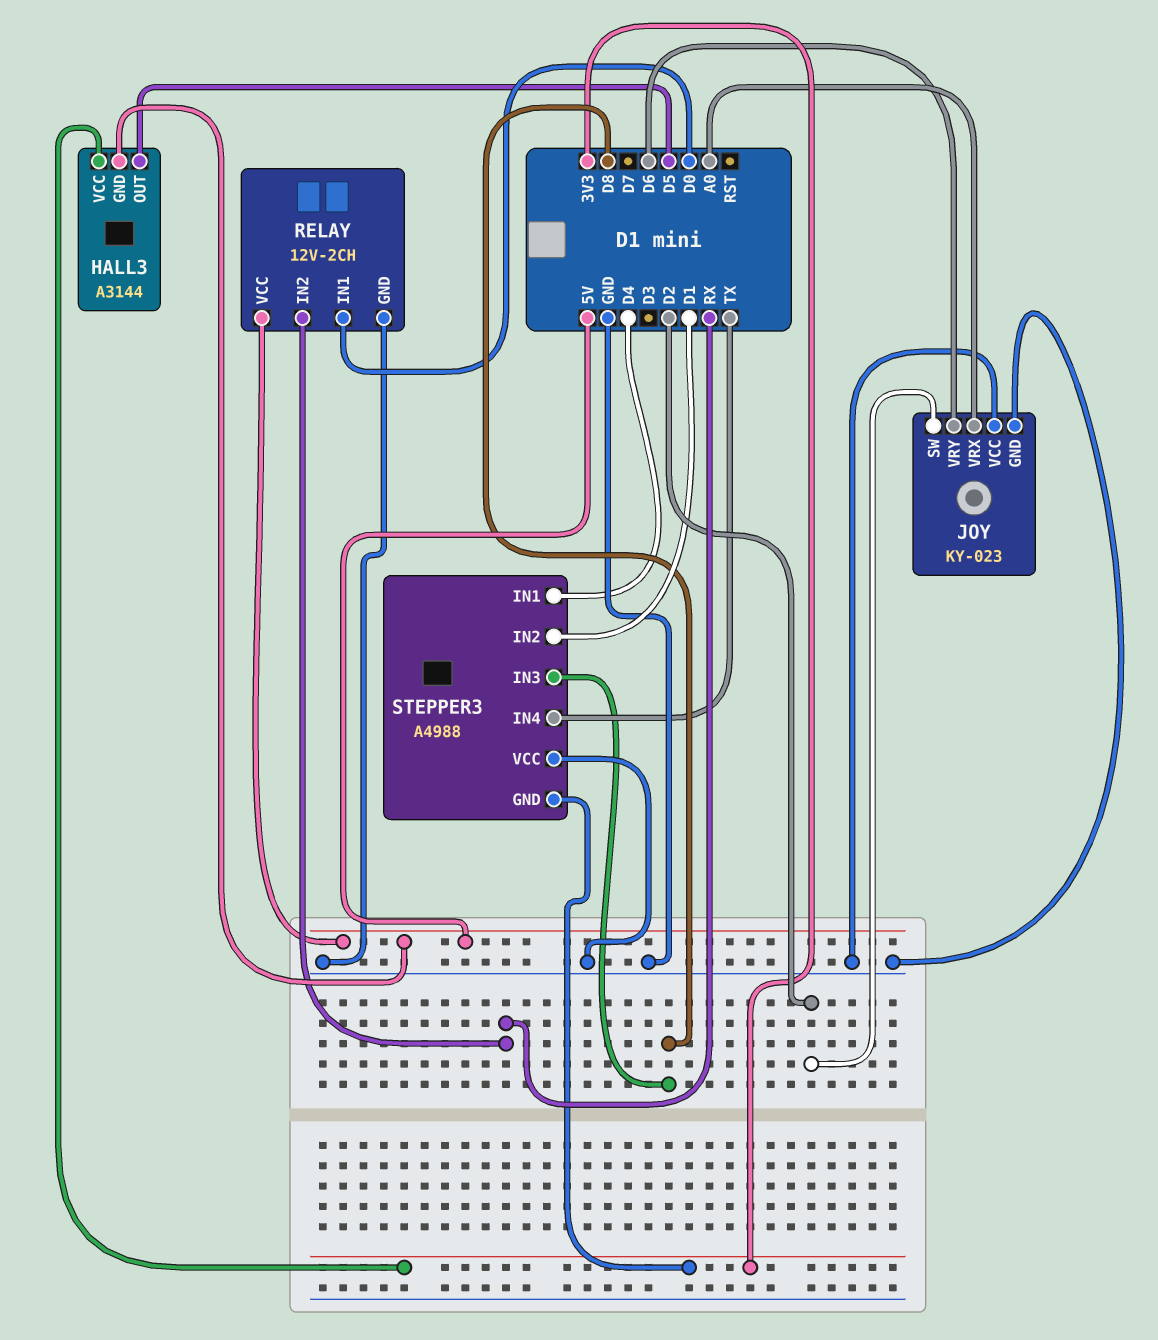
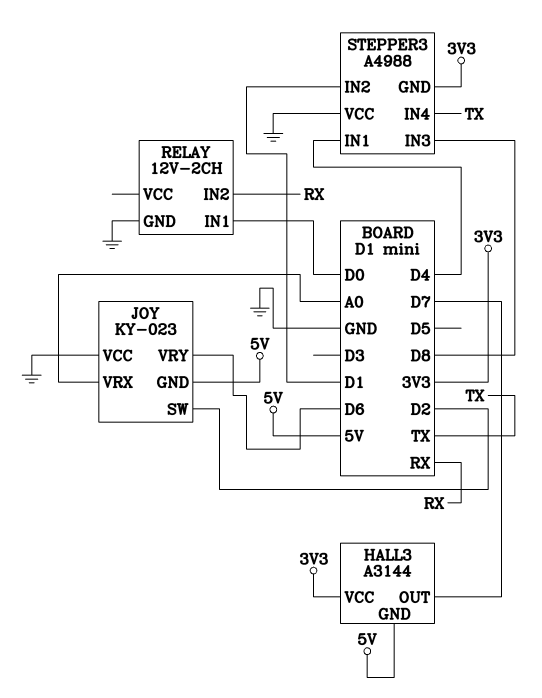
HALL3 pin OUT: D5 -> D7
JOY pin GND: GND -> 5V
RELAY pin VCC: 5V -> none

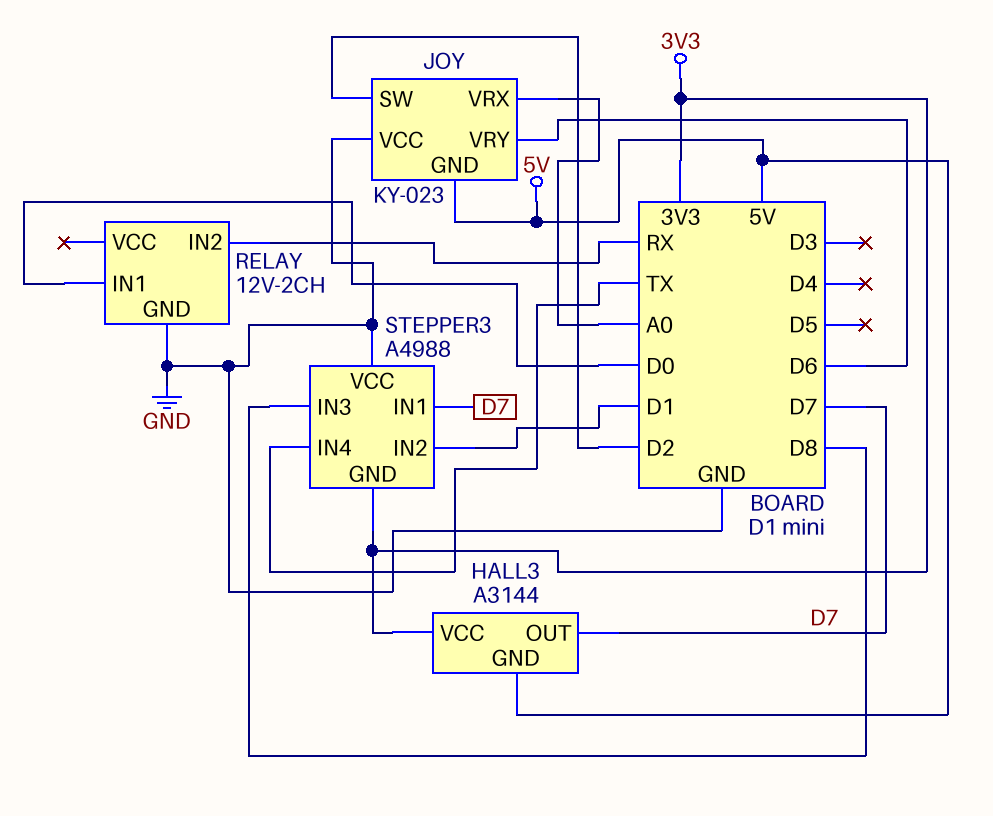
STEPPER3 pin IN1: D4 -> D7

